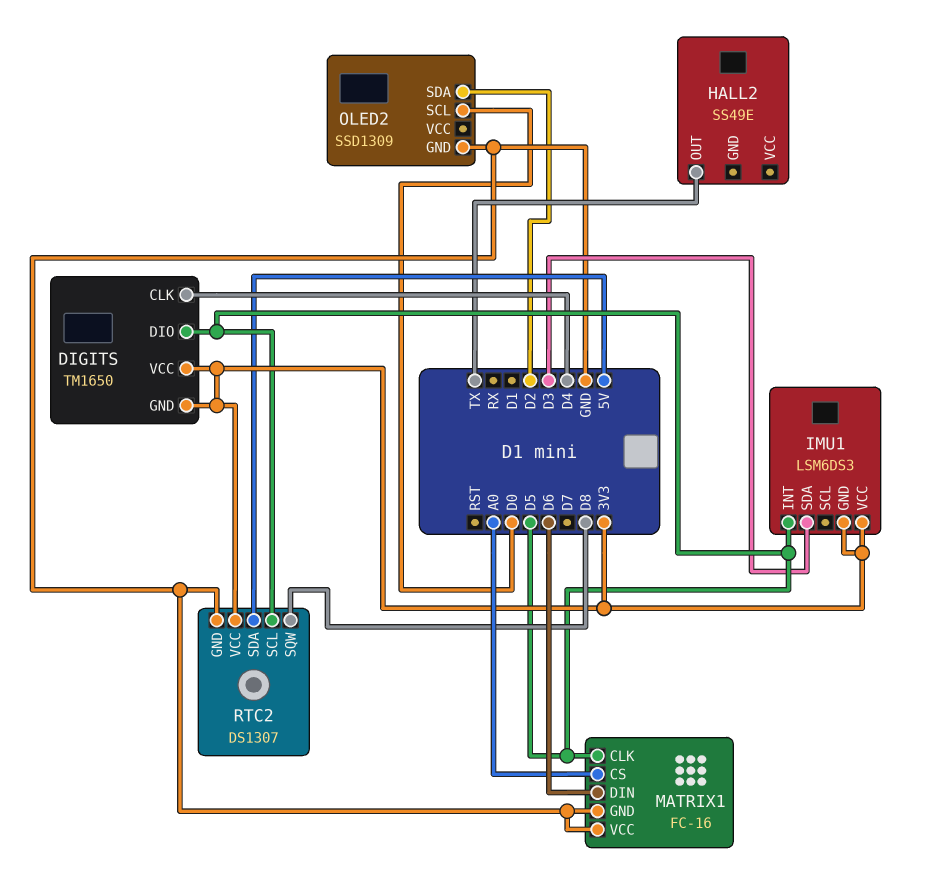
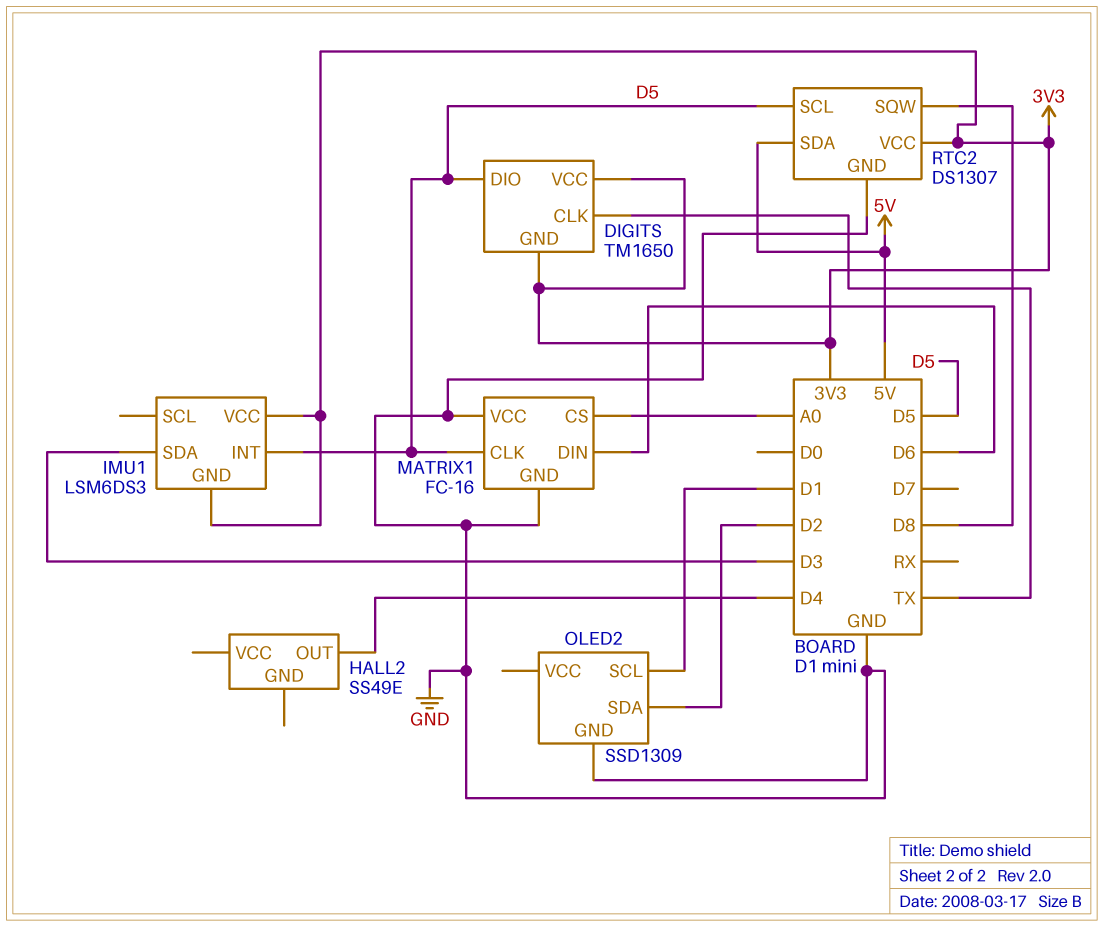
DIGITS pin CLK: D4 -> TX
HALL2 pin OUT: TX -> D4
OLED2 pin SCL: D0 -> D1

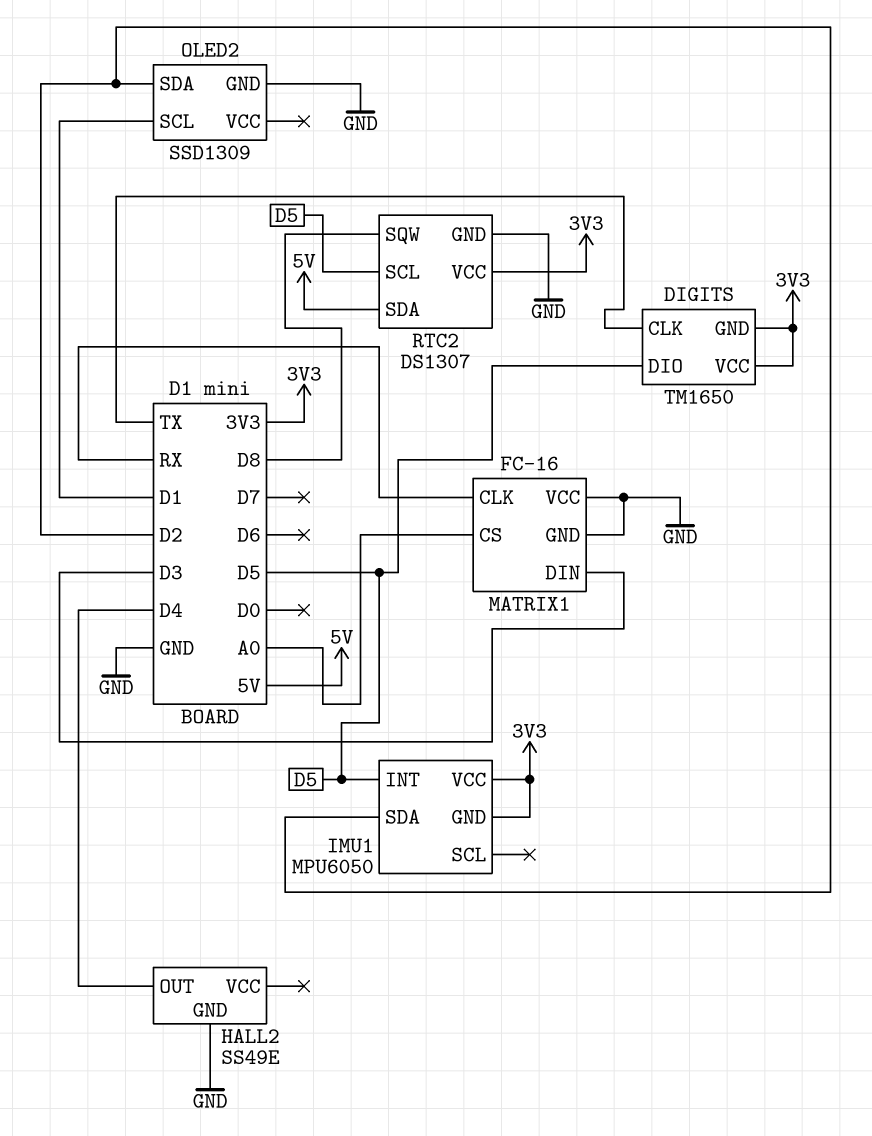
HALL2 pin GND: none -> GND
IMU1: LSM6DS3 -> MPU6050
IMU1 pin SDA: D3 -> D2
MATRIX1 pin CLK: D5 -> RX
MATRIX1 pin DIN: D6 -> D3

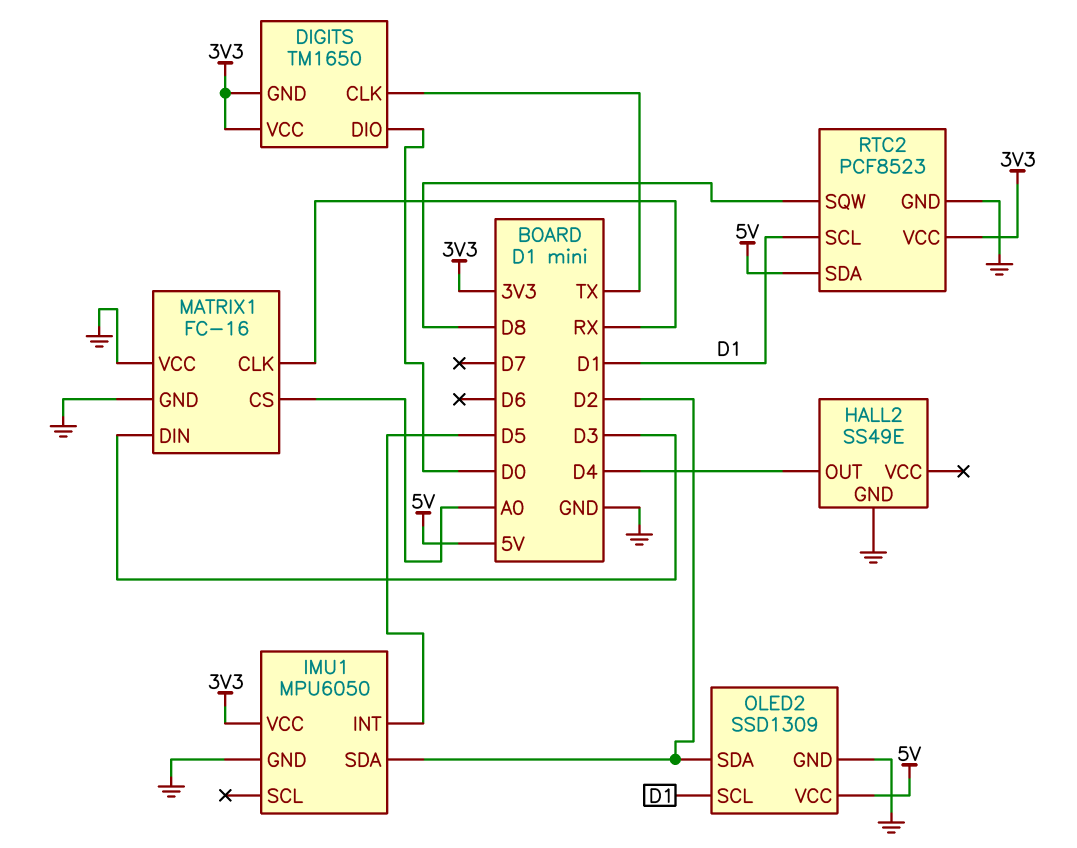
DIGITS pin DIO: D5 -> D0
IMU1 pin GND: 3V3 -> GND
OLED2 pin VCC: none -> 5V
RTC2: DS1307 -> PCF8523
RTC2 pin SCL: D5 -> D1

